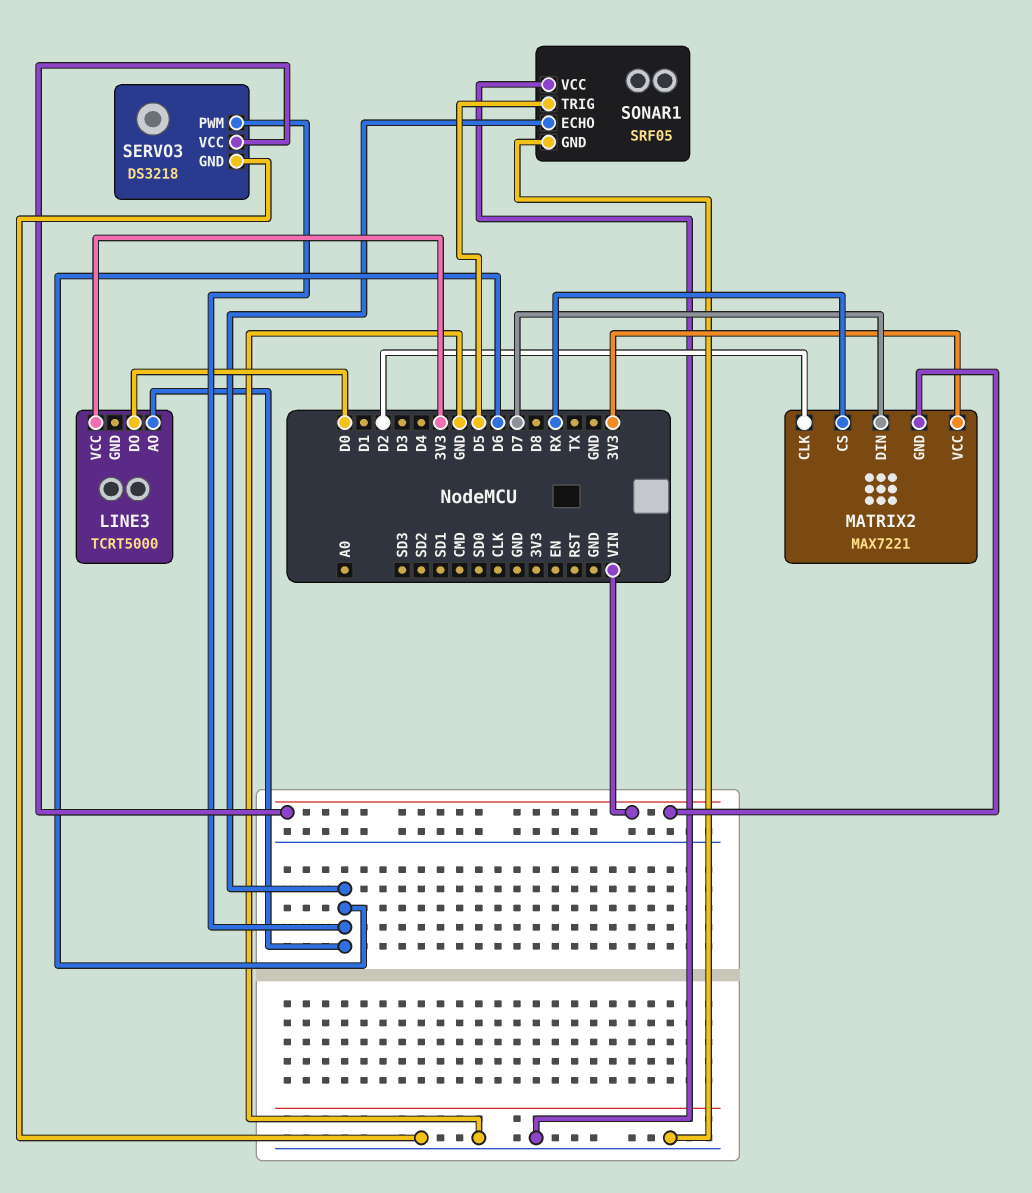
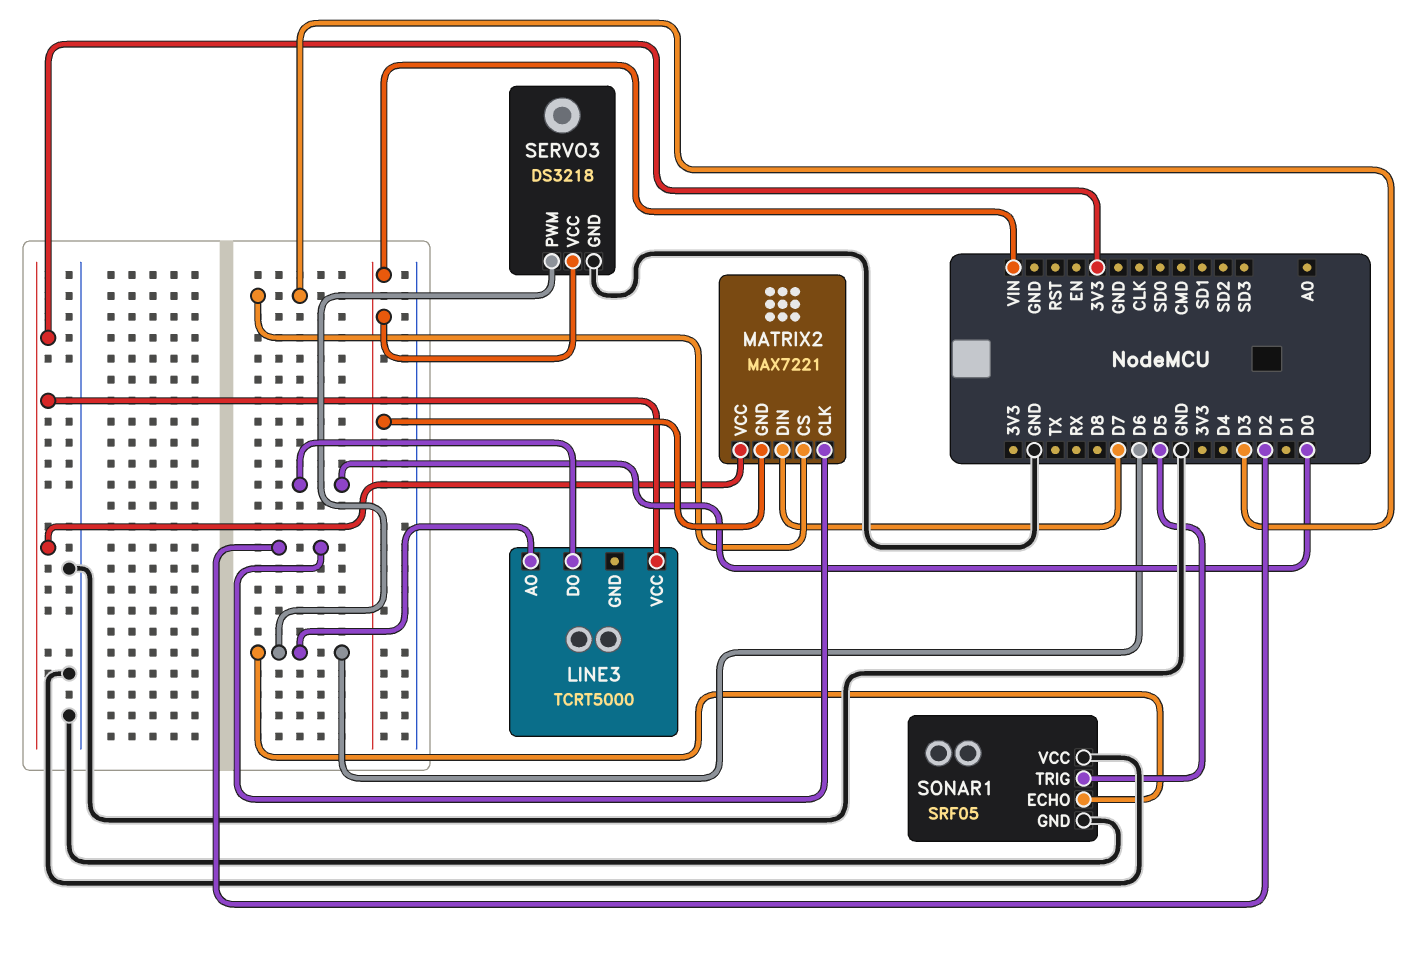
MATRIX2 pin CS: RX -> D3

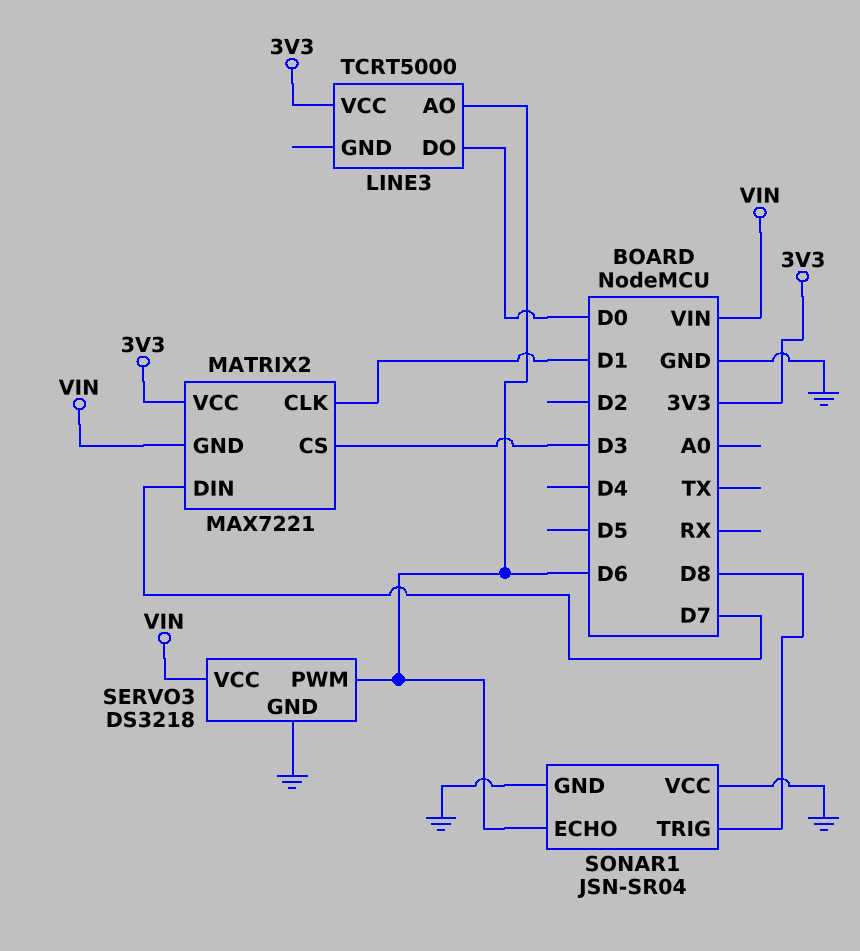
MATRIX2 pin CLK: D2 -> D1
SONAR1: SRF05 -> JSN-SR04
SONAR1 pin TRIG: D5 -> D8

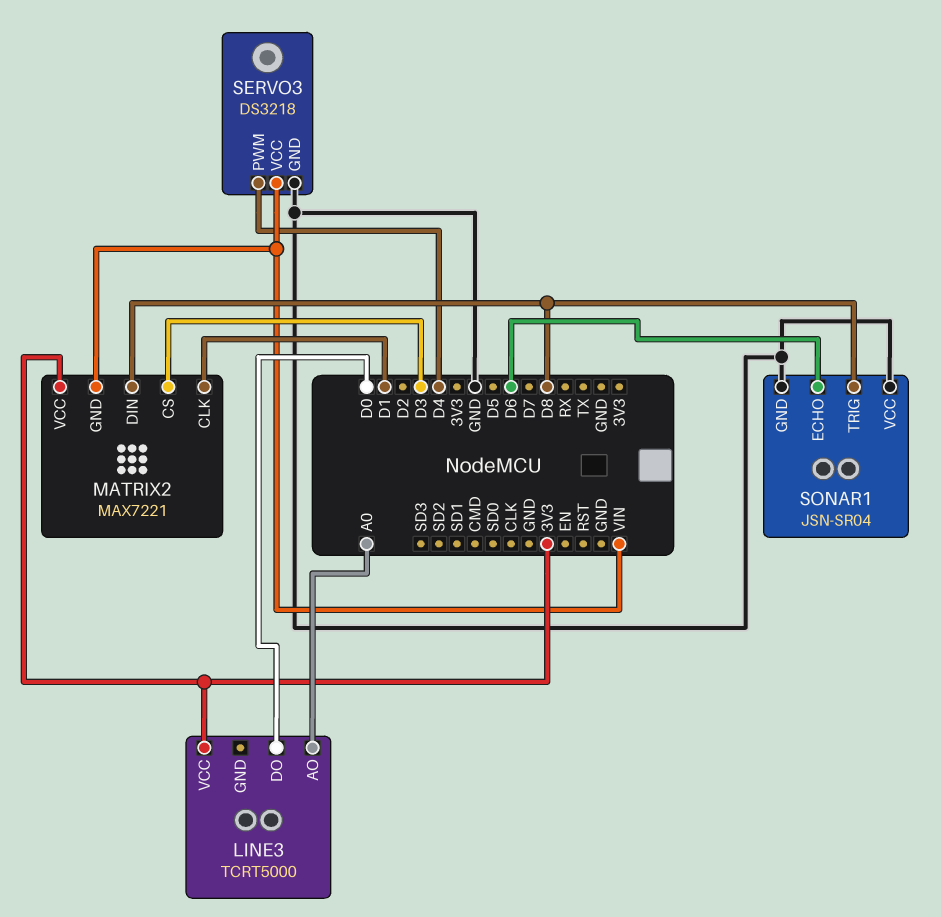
LINE3 pin AO: D6 -> A0
MATRIX2 pin DIN: D7 -> D8
SERVO3 pin PWM: D6 -> D4

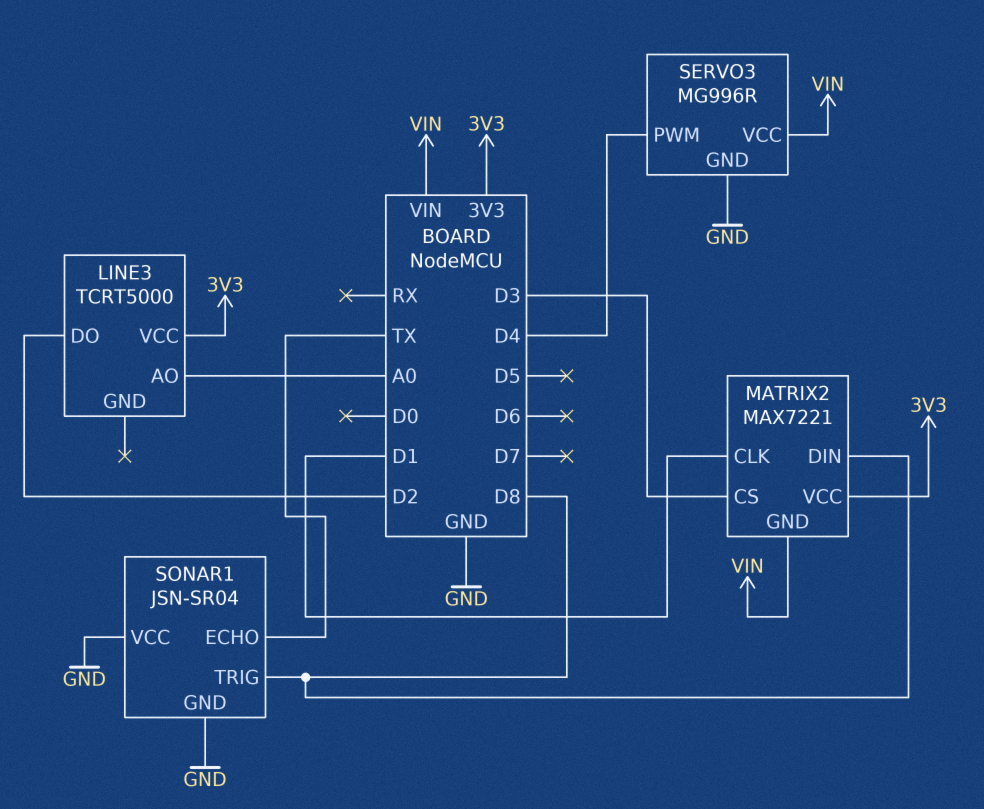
LINE3 pin DO: D0 -> D2
SERVO3: DS3218 -> MG996R
SONAR1 pin ECHO: D6 -> TX

